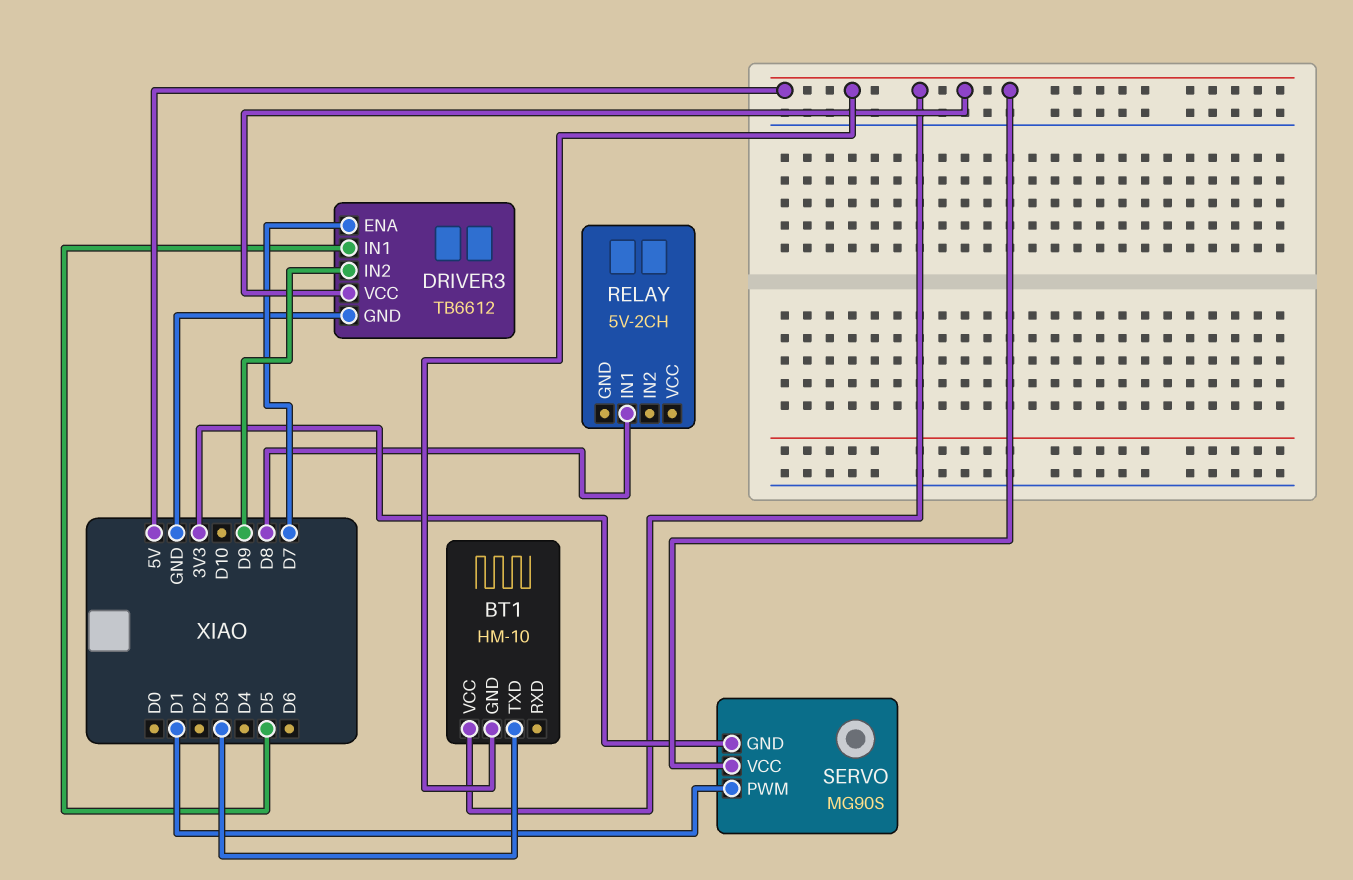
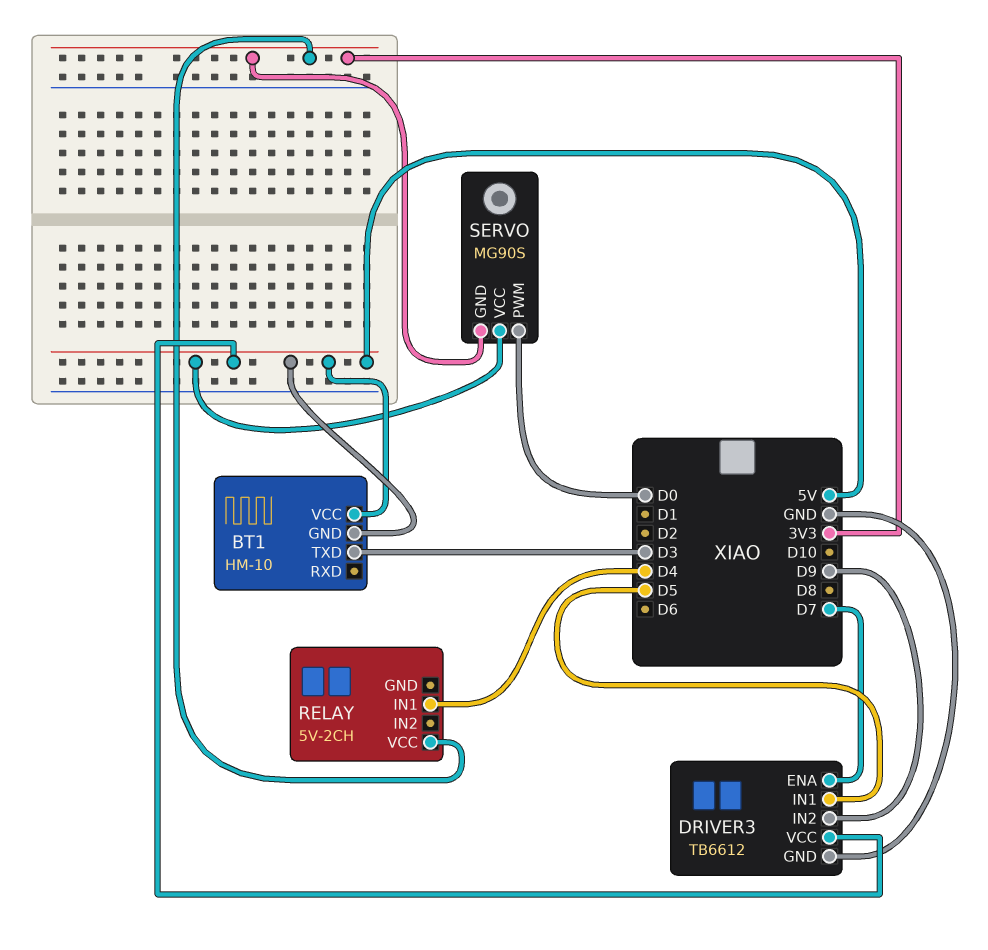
RELAY pin IN1: D8 -> D4
RELAY pin VCC: none -> 3V3
SERVO pin PWM: D1 -> D0

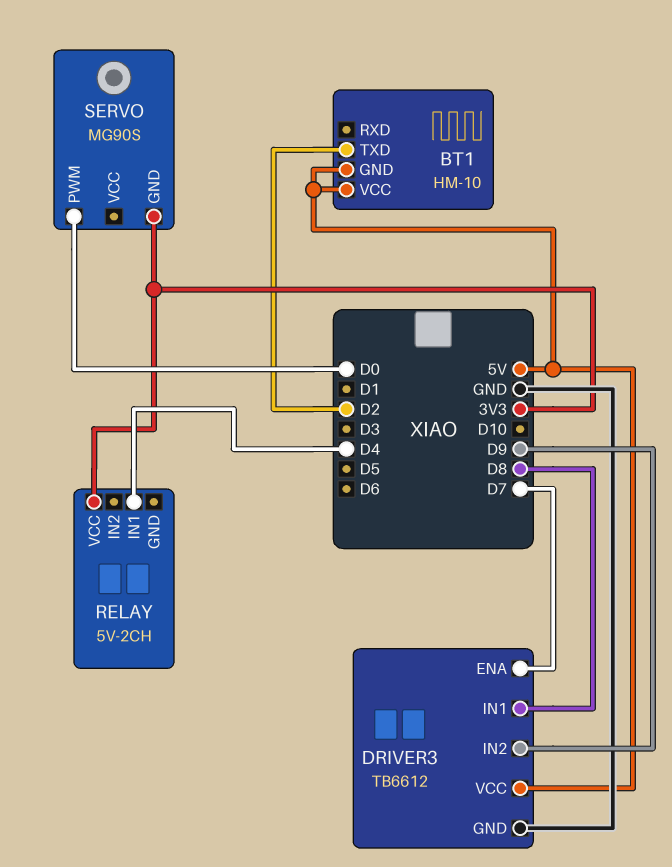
BT1 pin TXD: D3 -> D2
DRIVER3 pin IN1: D5 -> D8
SERVO pin VCC: 5V -> none

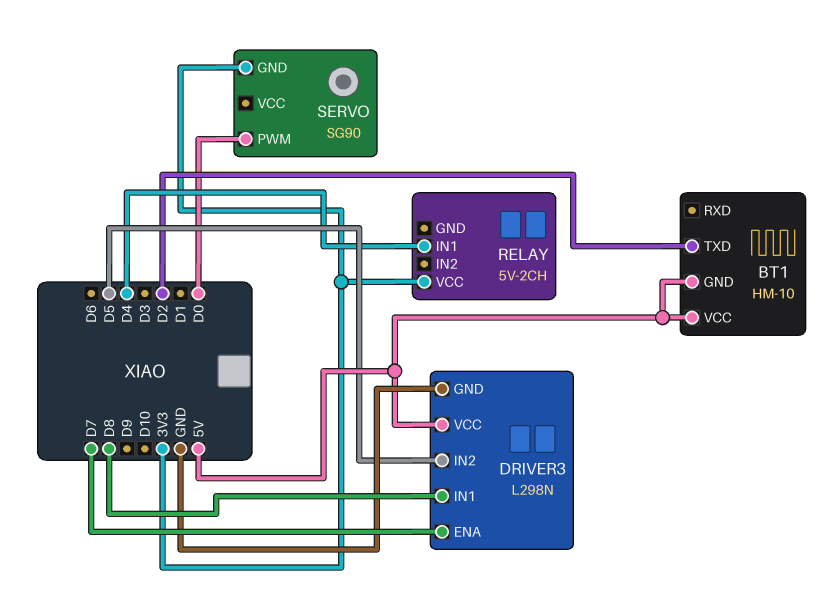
DRIVER3: TB6612 -> L298N
DRIVER3 pin IN2: D9 -> D5
SERVO: MG90S -> SG90

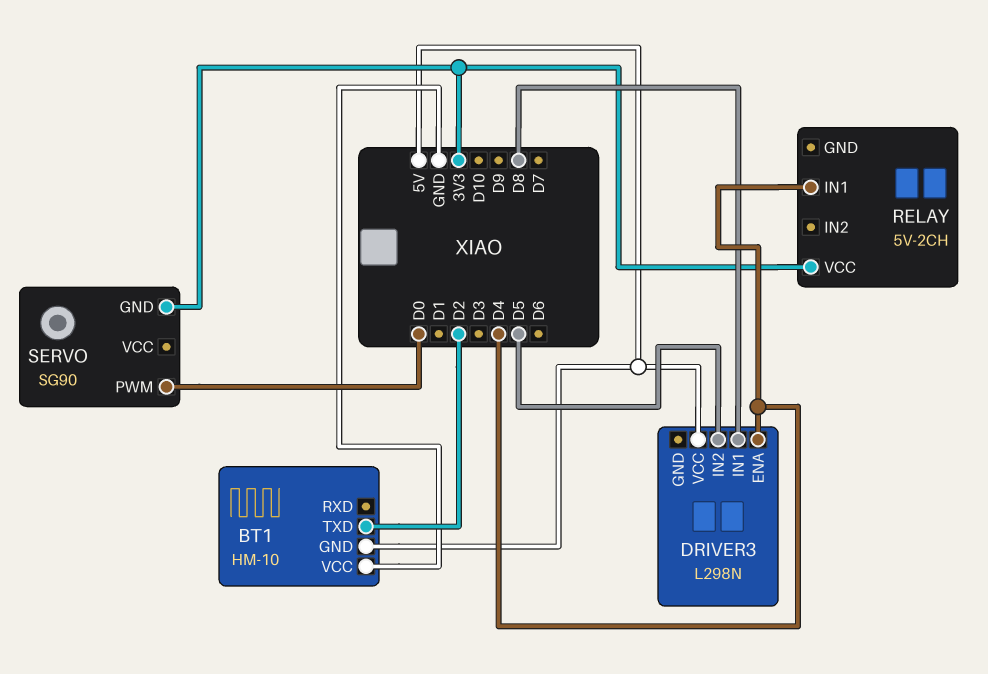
BT1 pin VCC: 5V -> GND
DRIVER3 pin ENA: D7 -> D4
DRIVER3 pin GND: GND -> none

